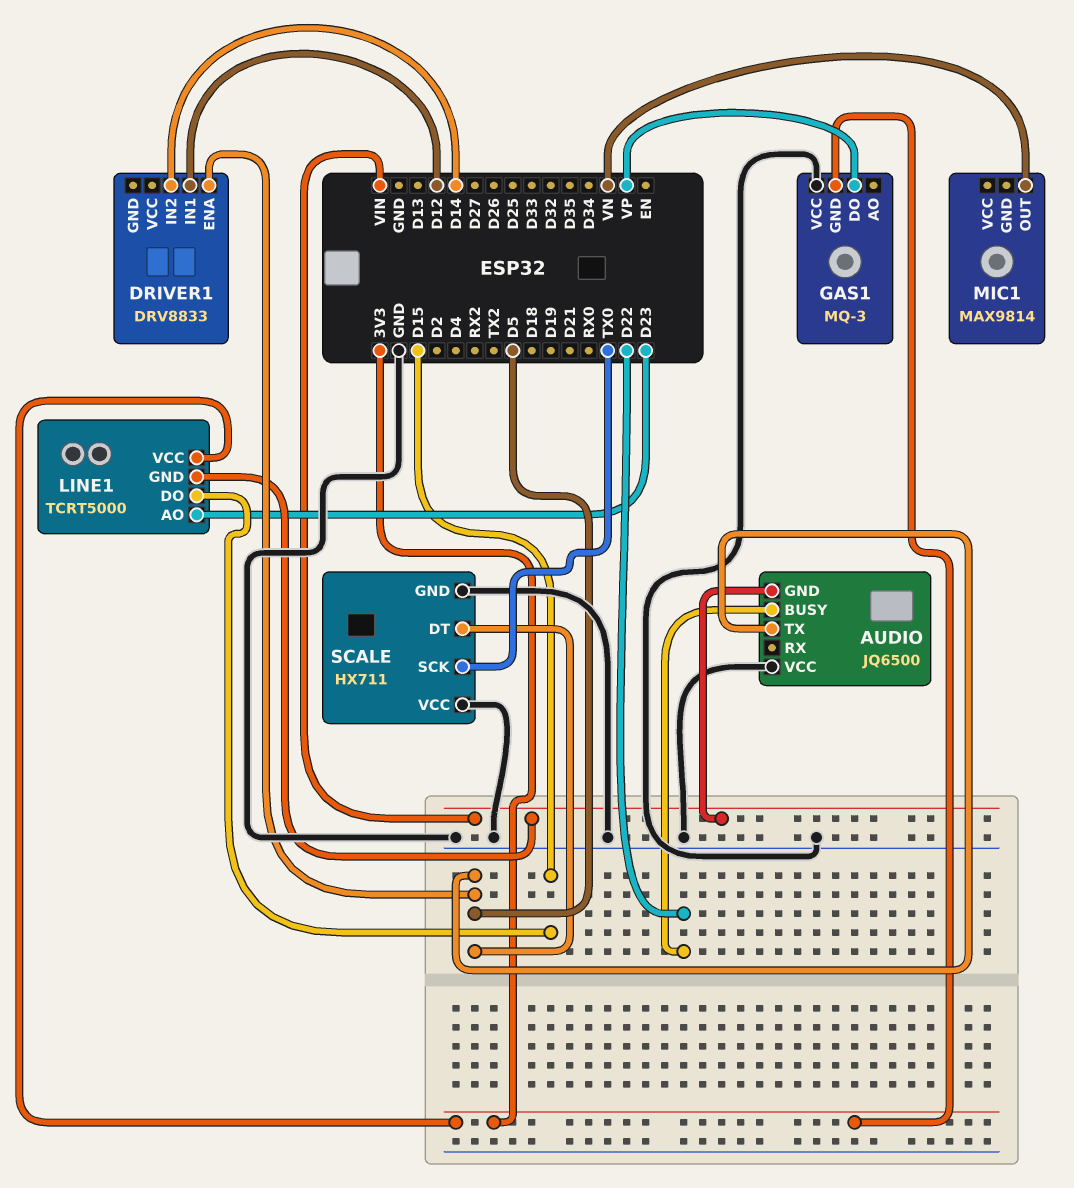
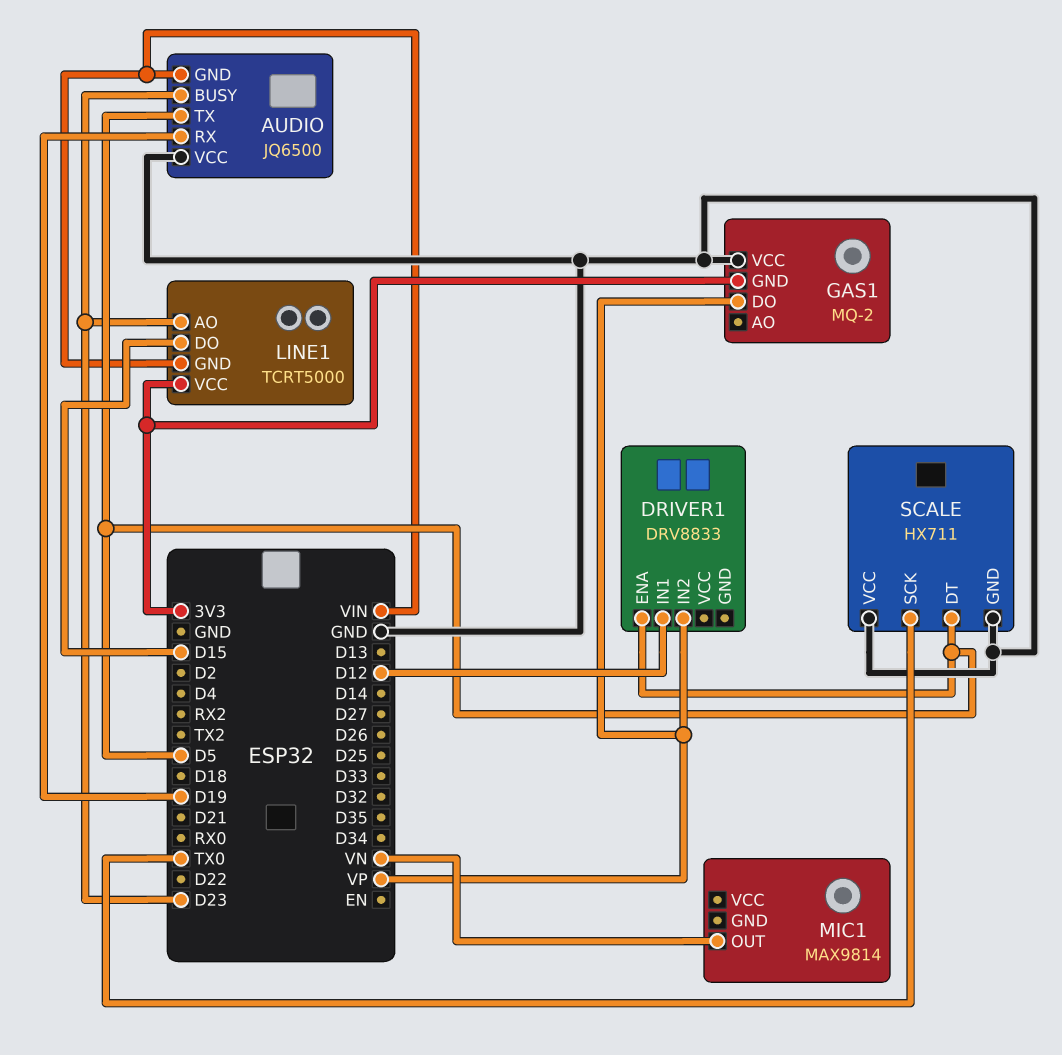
AUDIO pin BUSY: D22 -> D23
AUDIO pin RX: none -> D19
DRIVER1 pin IN2: D14 -> VP
GAS1: MQ-3 -> MQ-2

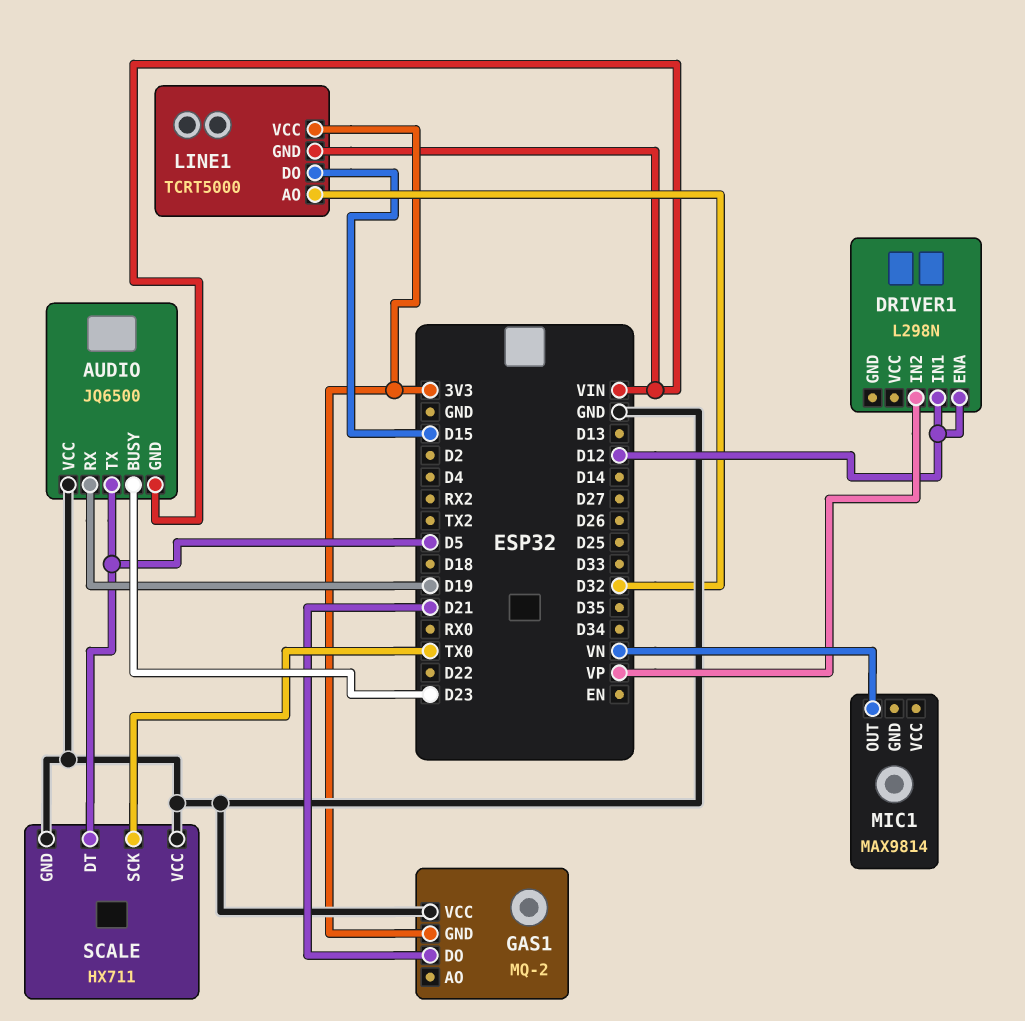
DRIVER1: DRV8833 -> L298N
DRIVER1 pin ENA: D5 -> D12
GAS1 pin DO: VP -> D21
LINE1 pin AO: D23 -> D32

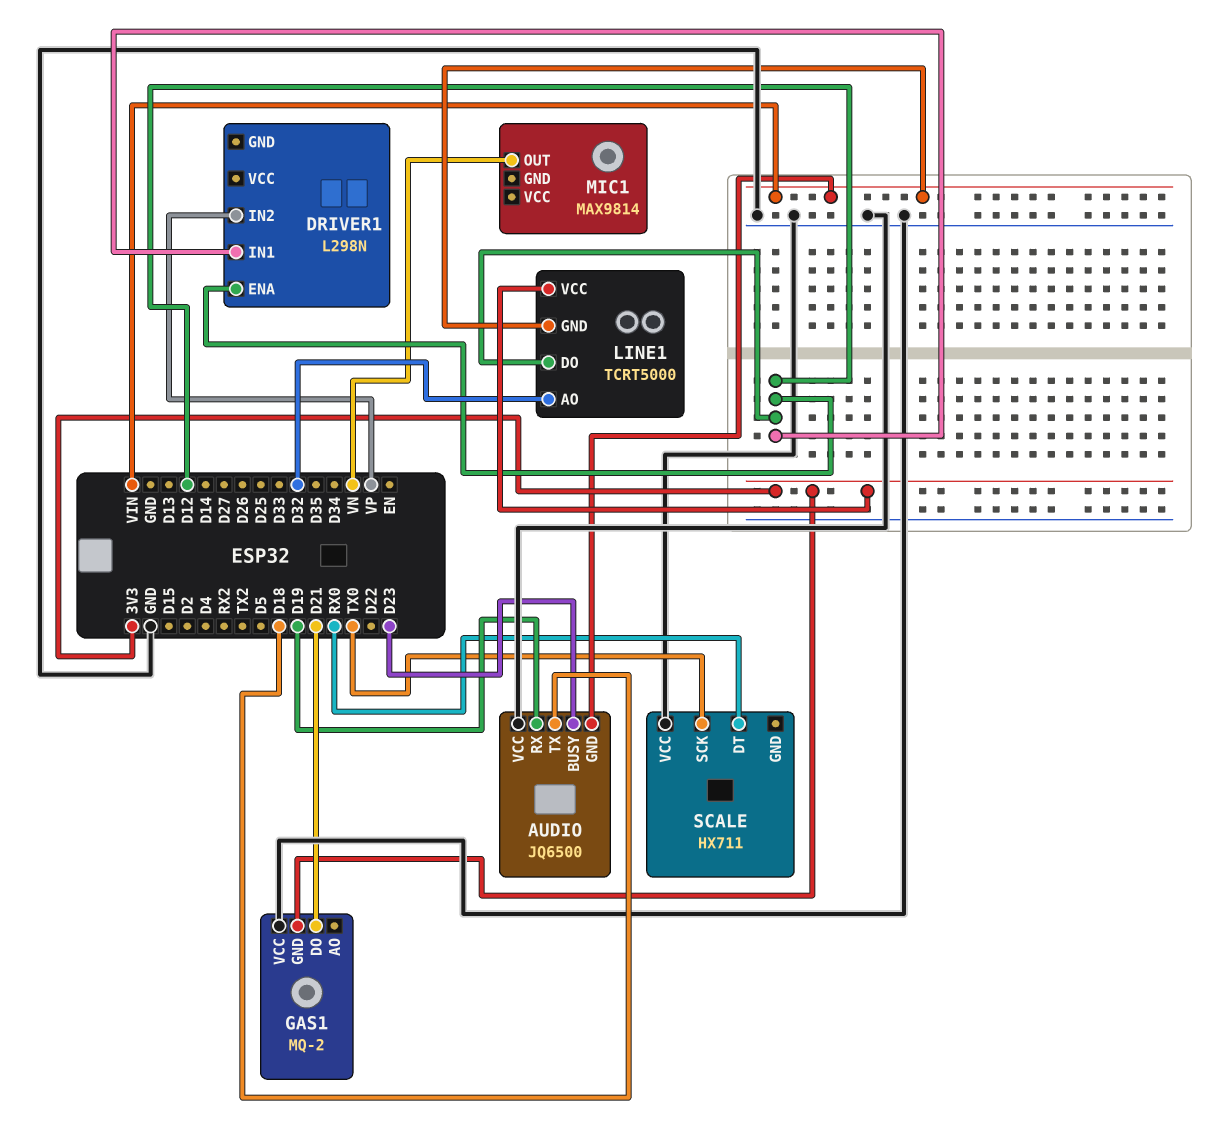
AUDIO pin TX: D5 -> D18
LINE1 pin DO: D15 -> D12
SCALE pin DT: D5 -> RX0
SCALE pin GND: GND -> none

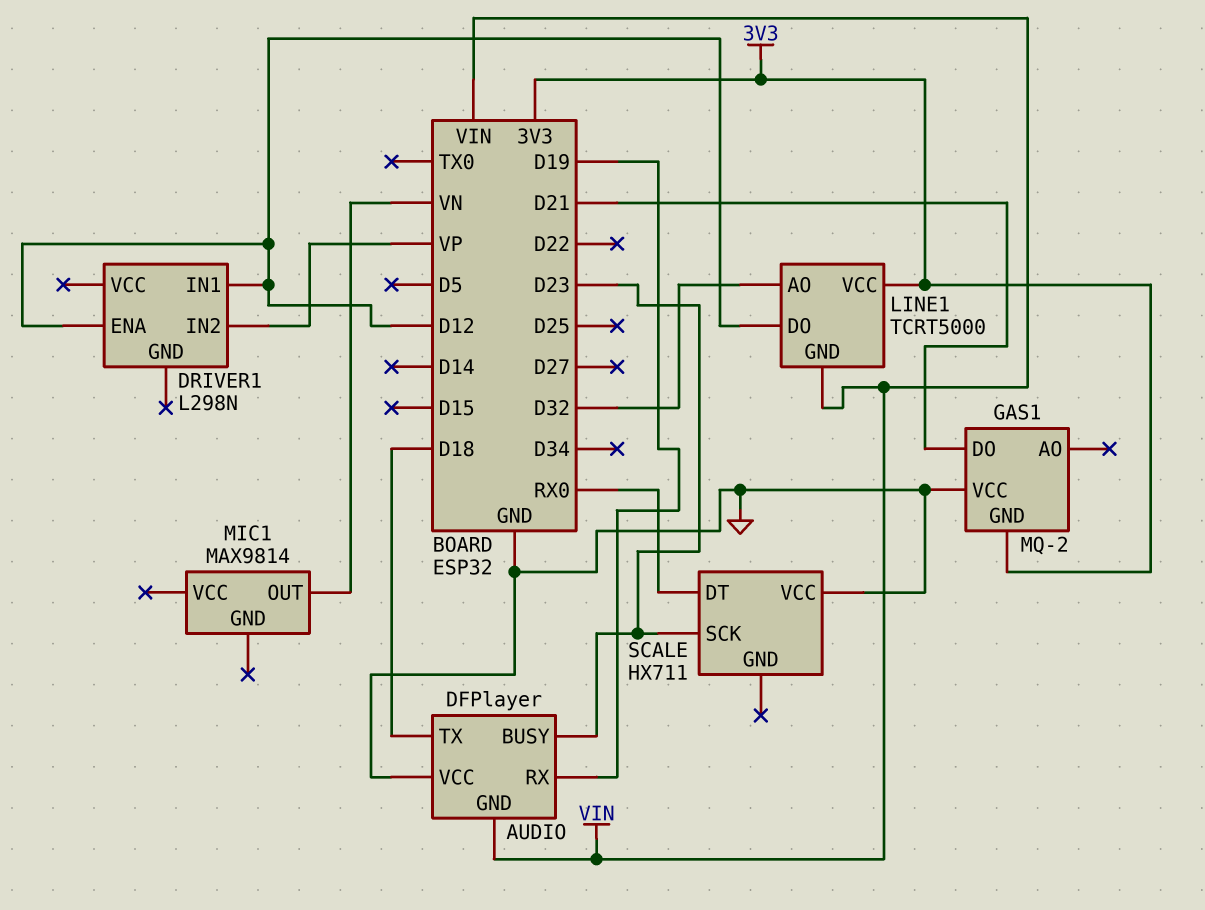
AUDIO: JQ6500 -> DFPlayer
SCALE pin SCK: TX0 -> D23

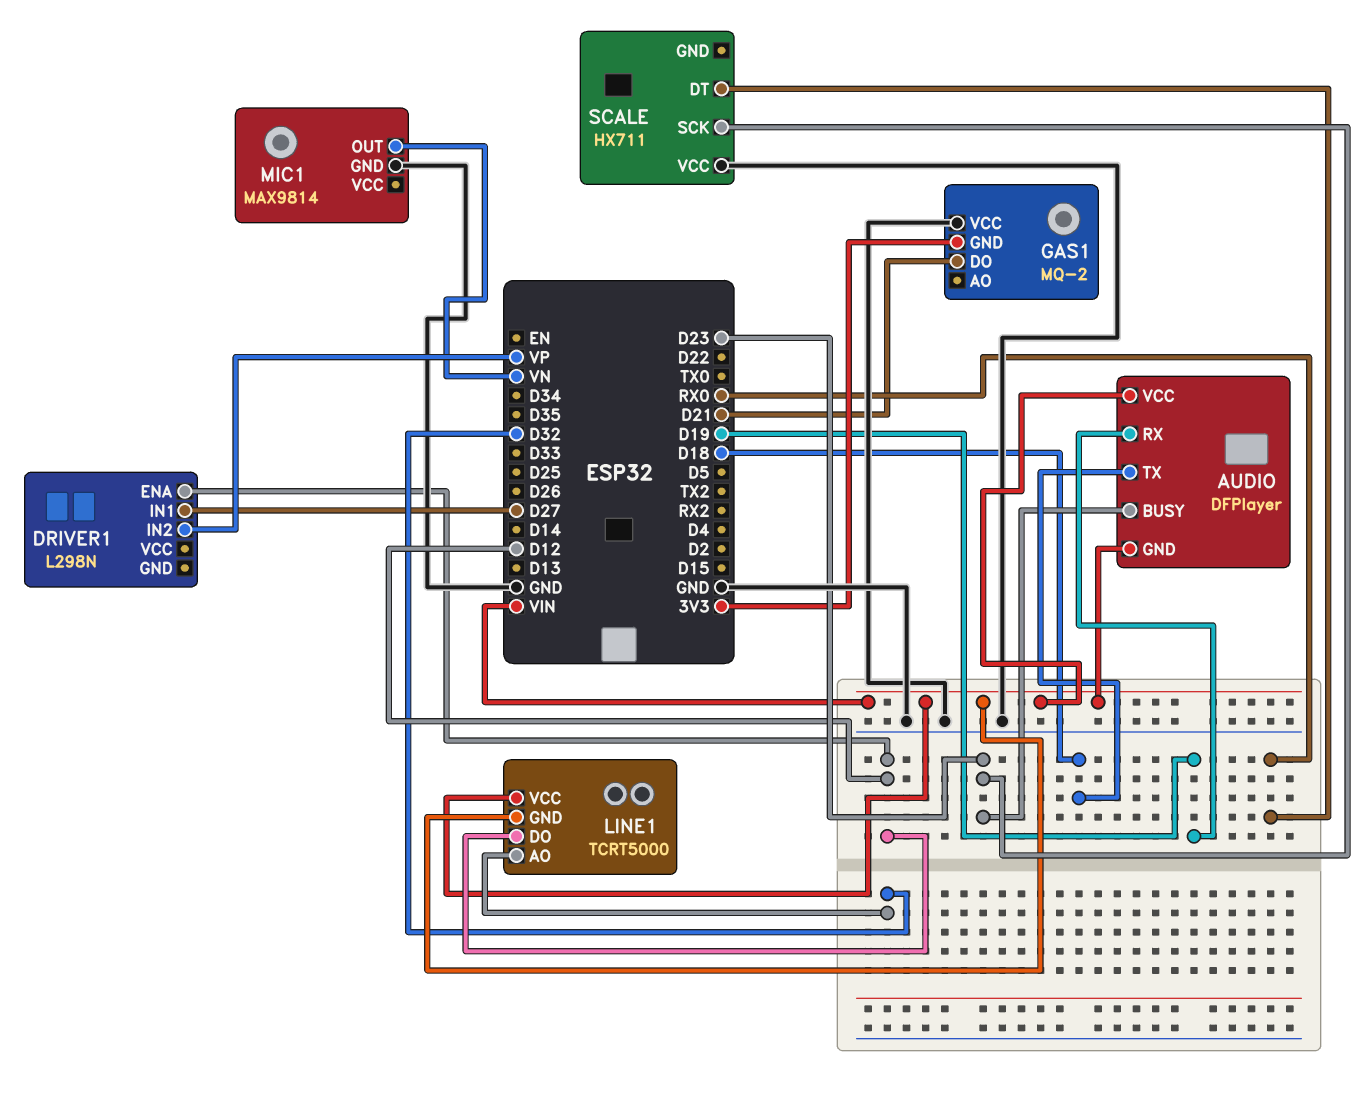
AUDIO pin VCC: GND -> VIN
DRIVER1 pin IN1: D12 -> D27
LINE1 pin VCC: 3V3 -> VIN
MIC1 pin GND: none -> GND

